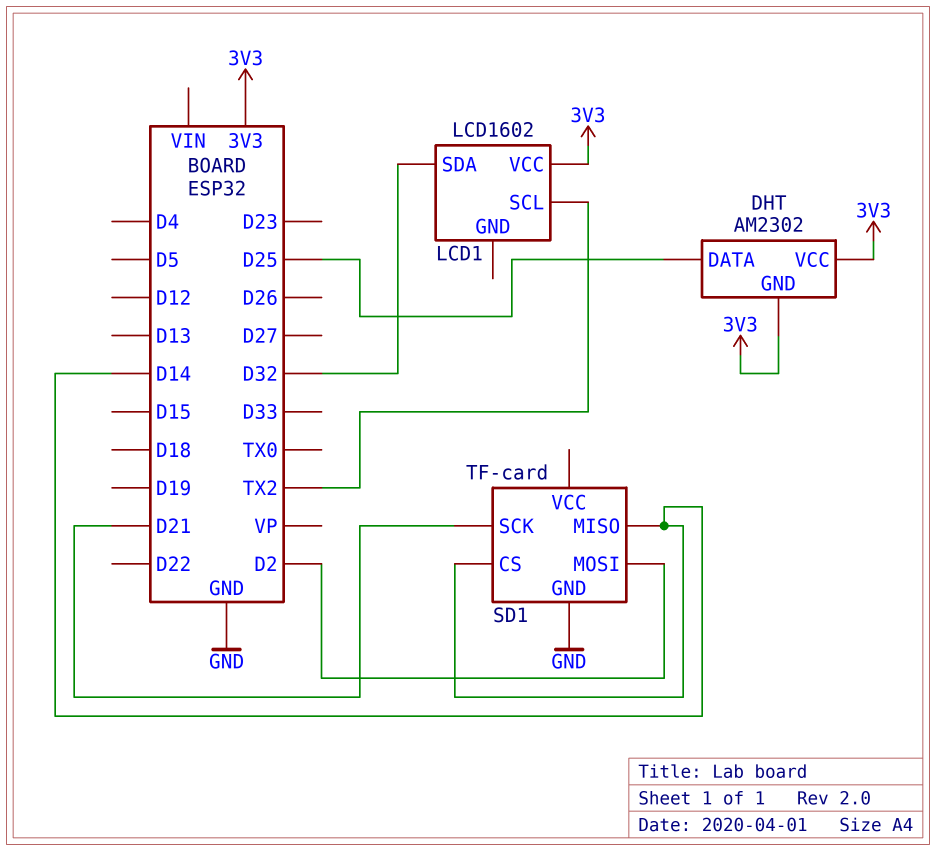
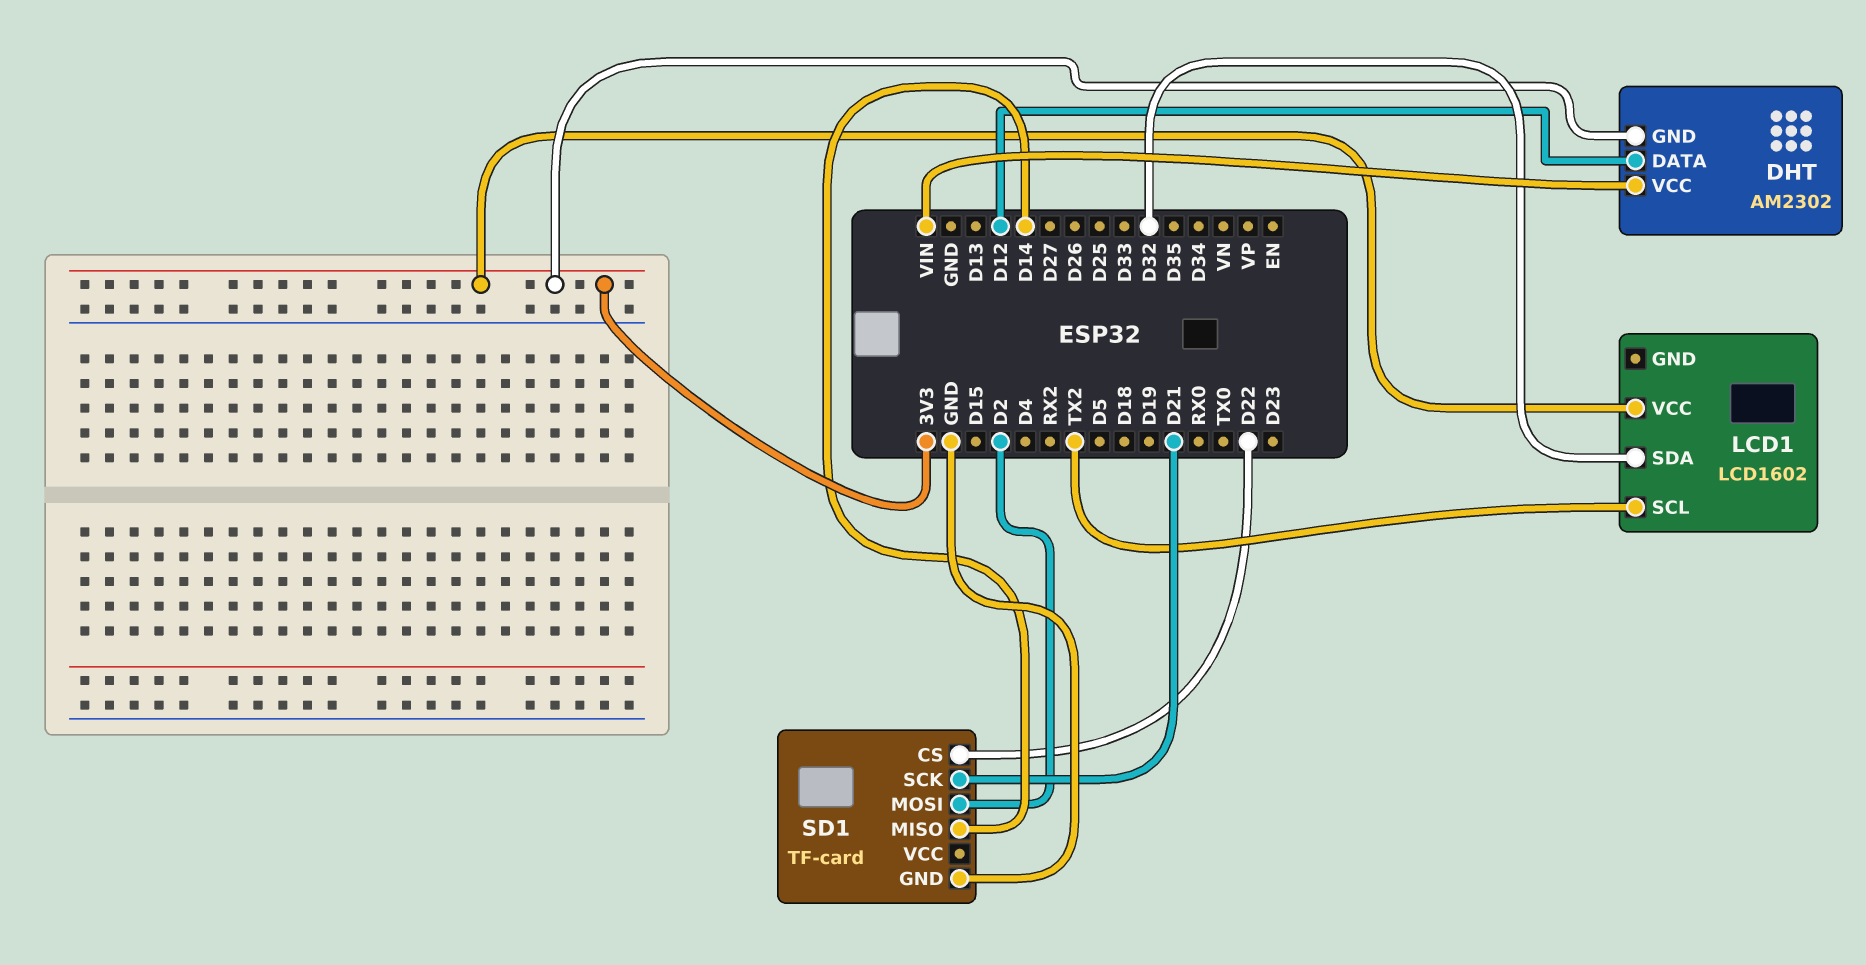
DHT pin DATA: D25 -> D12
DHT pin VCC: 3V3 -> VIN
SD1 pin CS: D14 -> D22

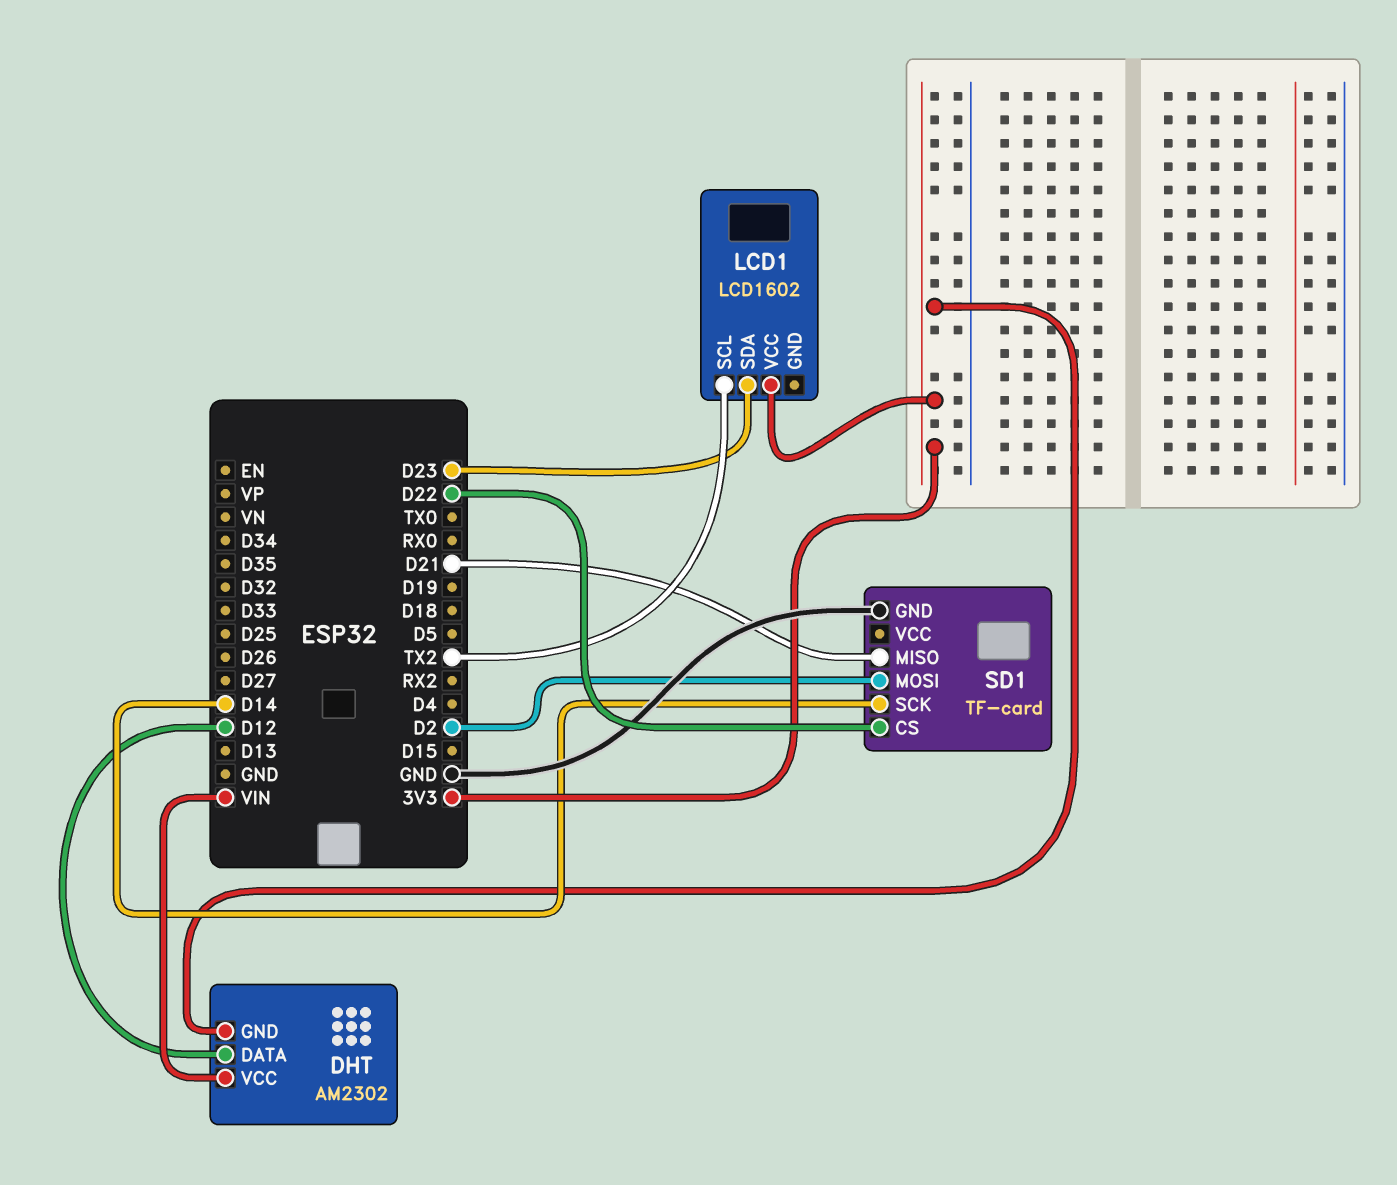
LCD1 pin SDA: D32 -> D23
SD1 pin MISO: D14 -> D21
SD1 pin SCK: D21 -> D14

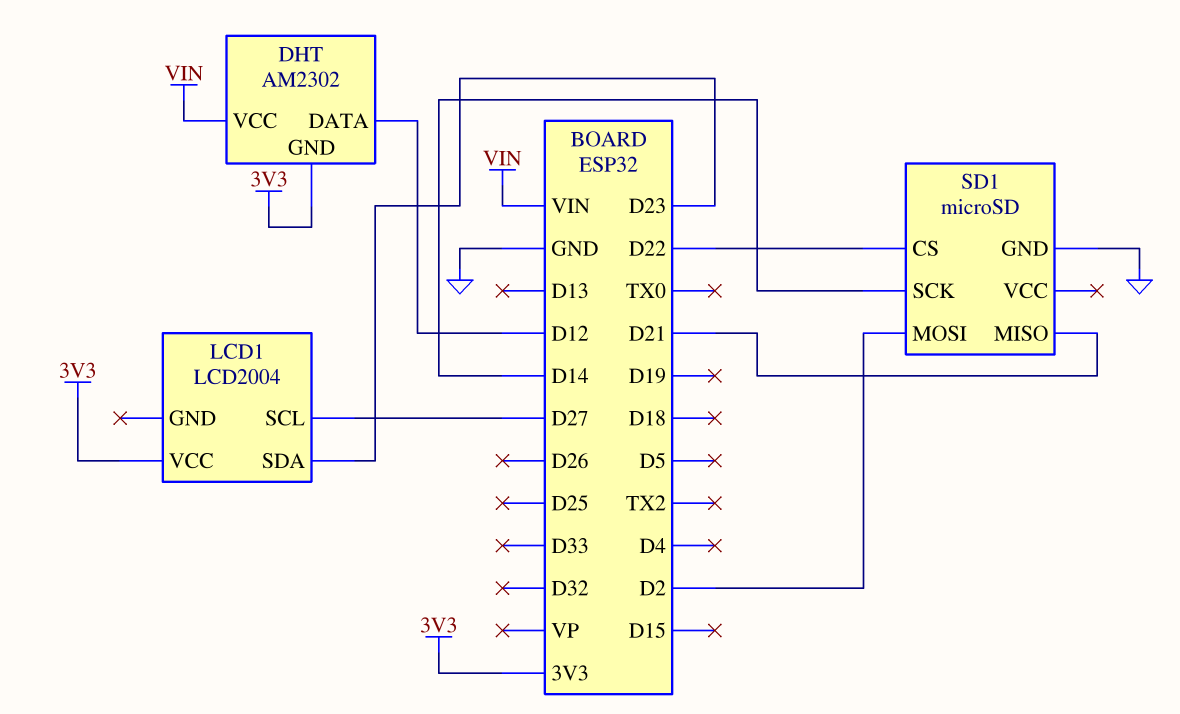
LCD1: LCD1602 -> LCD2004
LCD1 pin SCL: TX2 -> D27
SD1: TF-card -> microSD

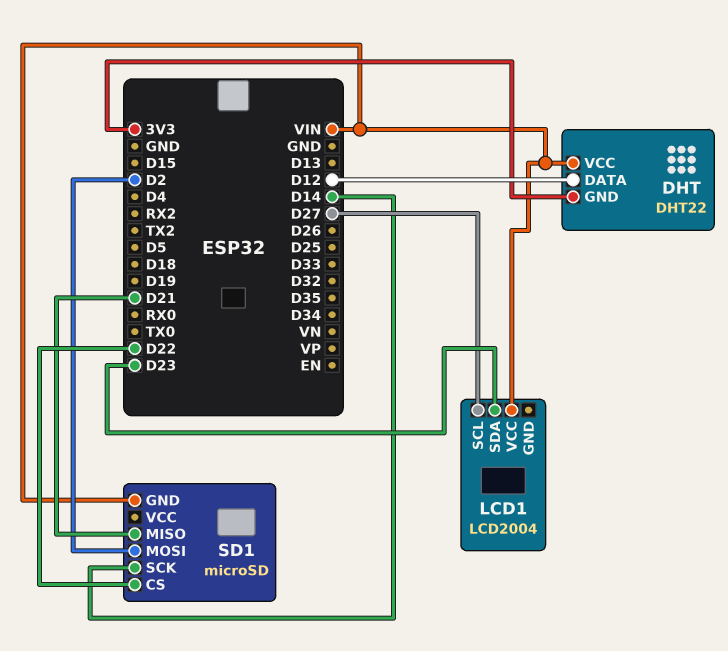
DHT: AM2302 -> DHT22
LCD1 pin VCC: 3V3 -> VIN
SD1 pin GND: GND -> VIN

